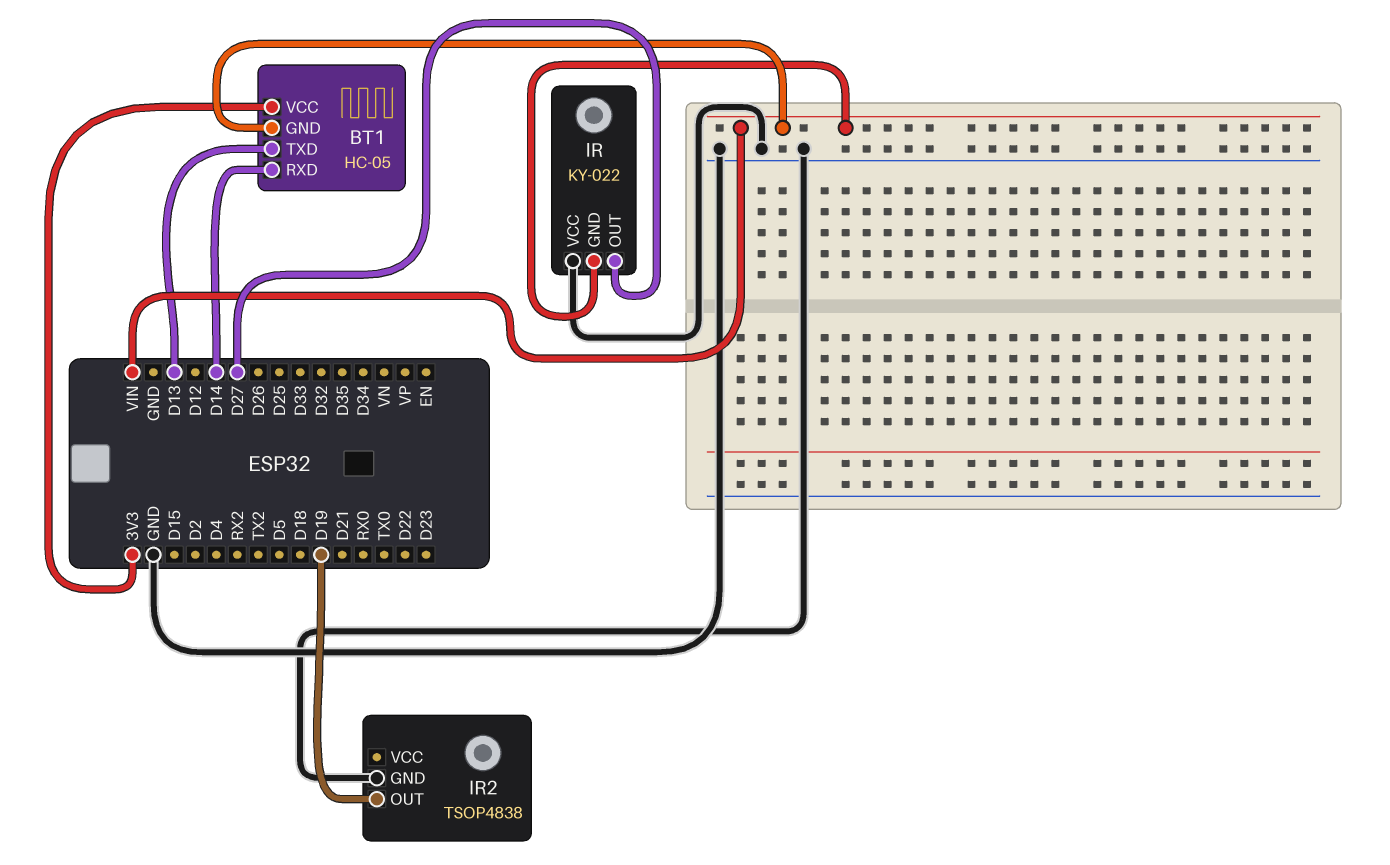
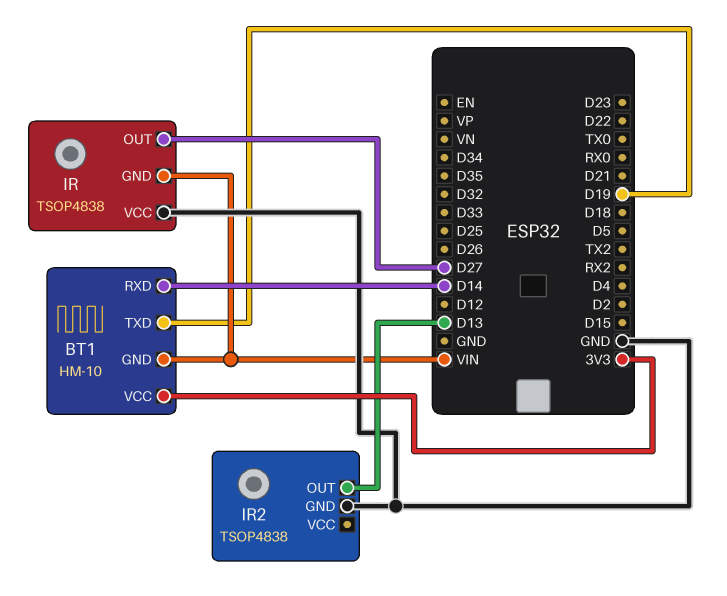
BT1: HC-05 -> HM-10
BT1 pin TXD: D13 -> D19
IR: KY-022 -> TSOP4838
IR2 pin OUT: D19 -> D13

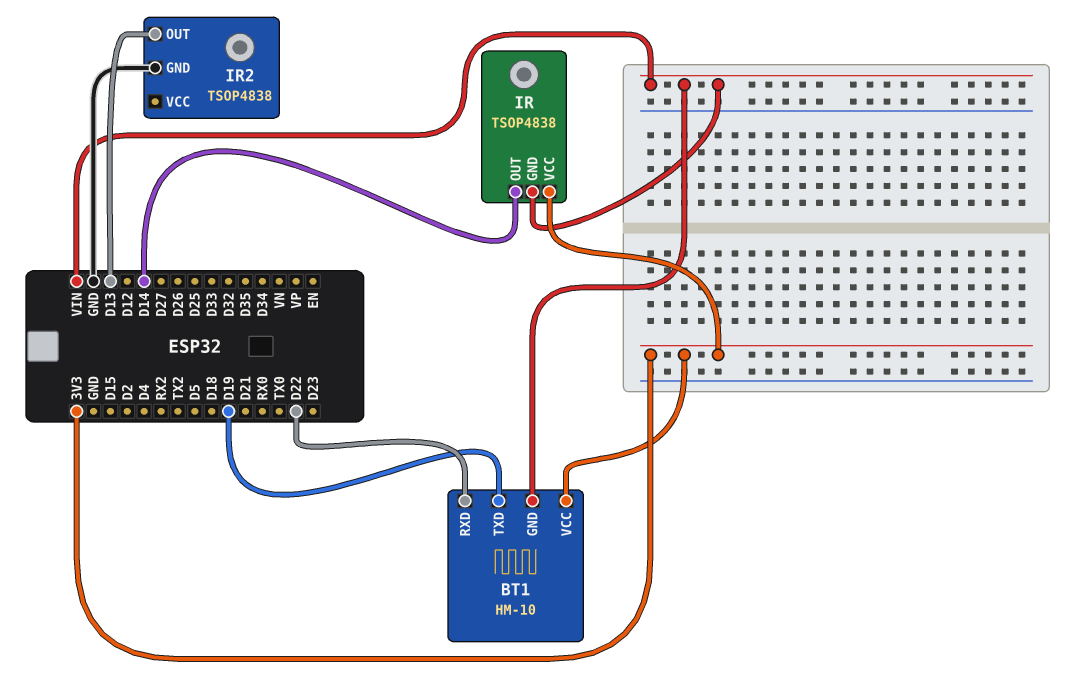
BT1 pin RXD: D14 -> D22
IR pin OUT: D27 -> D14
IR pin VCC: GND -> 3V3

